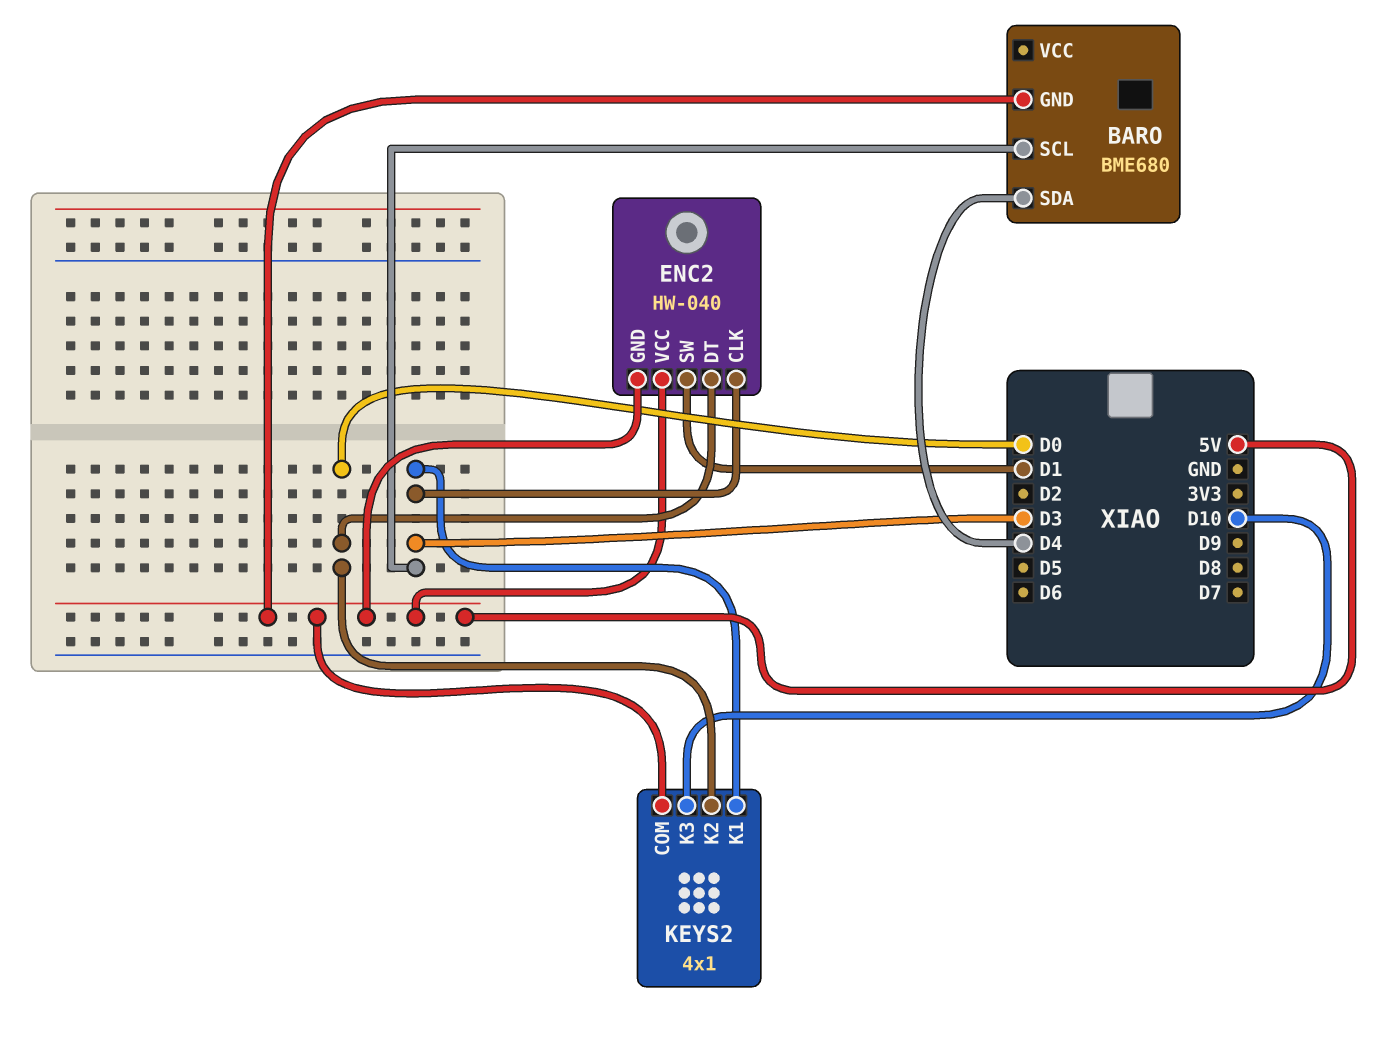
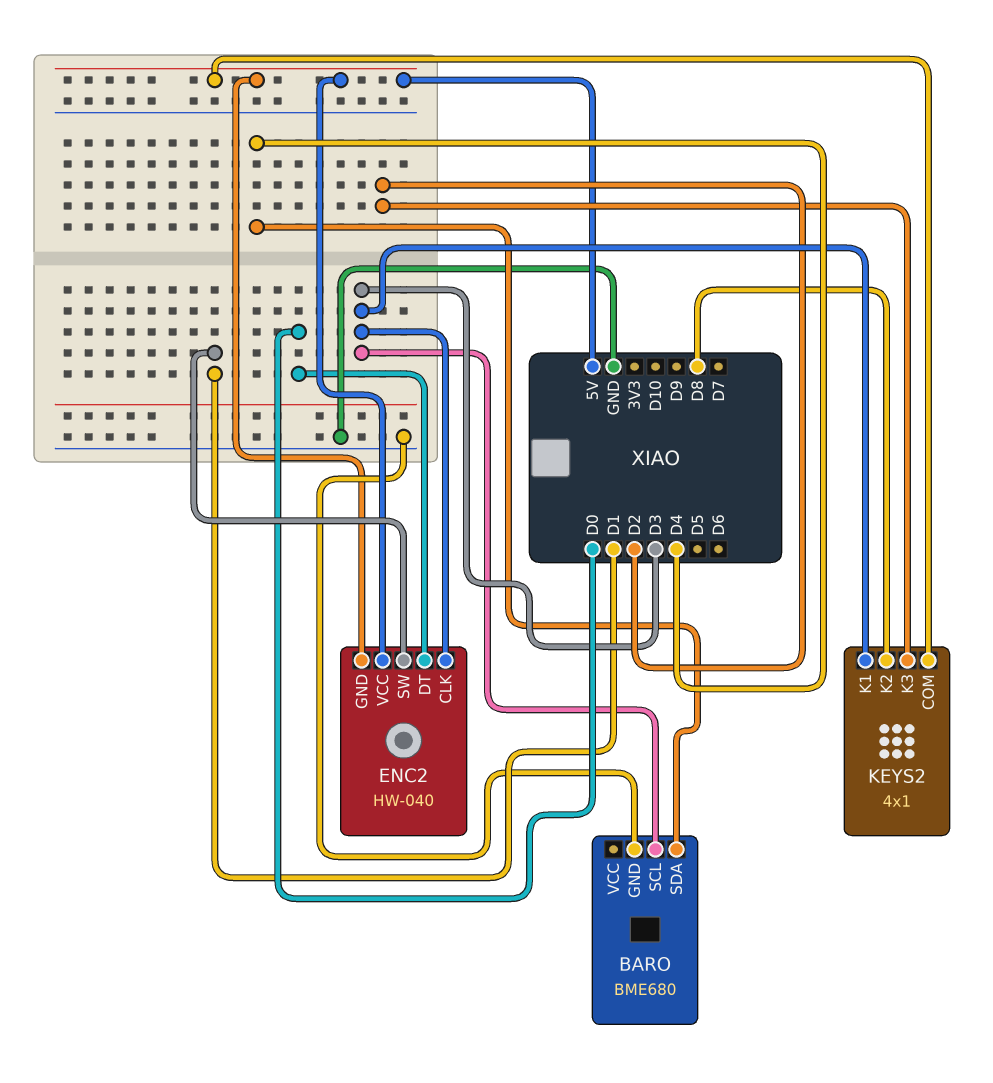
BARO pin GND: 5V -> GND
KEYS2 pin K2: D0 -> D8
KEYS2 pin K3: D10 -> D2

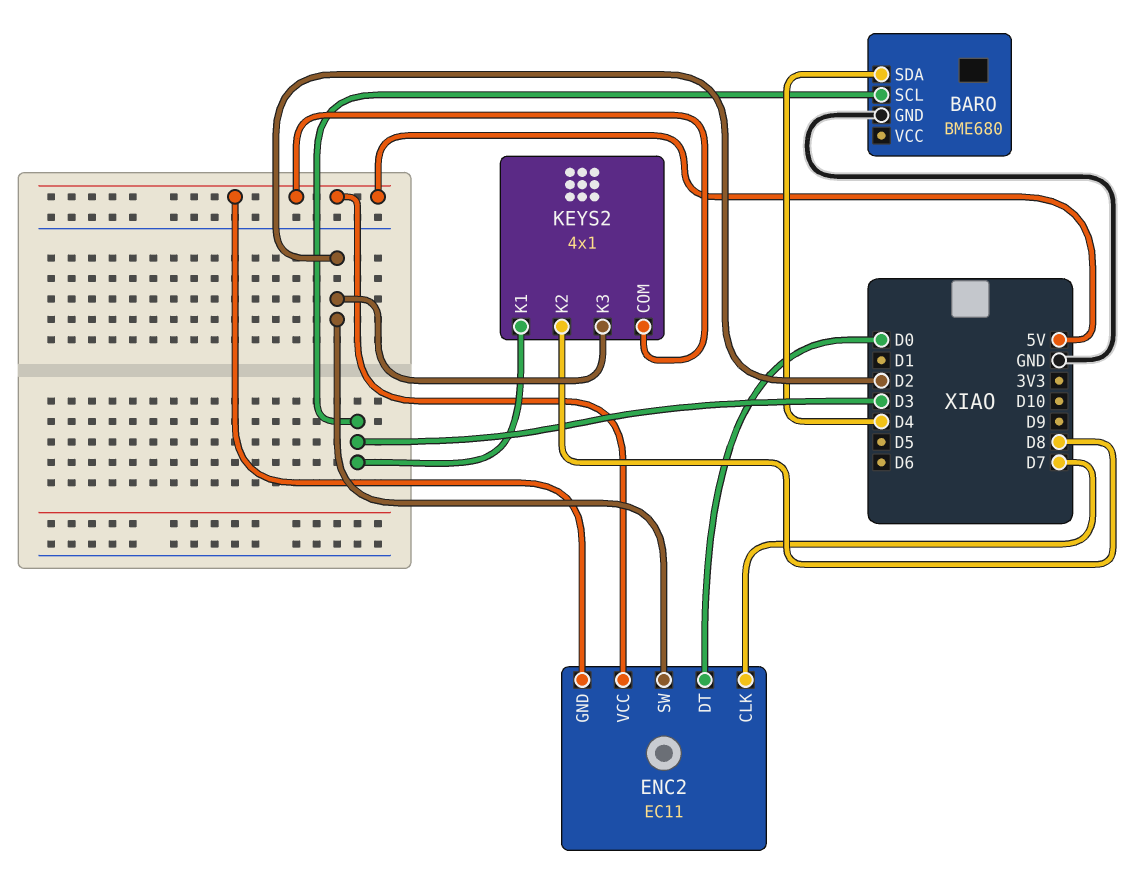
ENC2: HW-040 -> EC11
ENC2 pin CLK: D3 -> D7
ENC2 pin SW: D1 -> D2

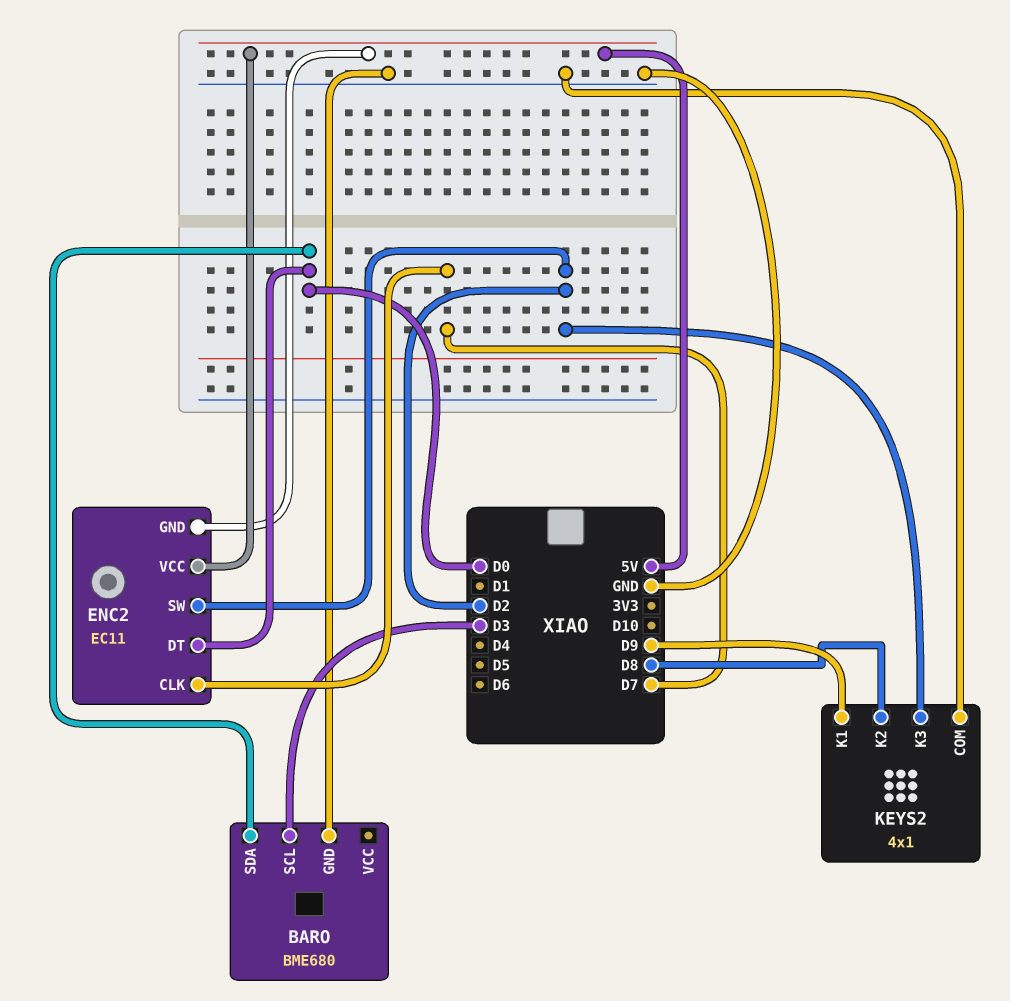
BARO pin SDA: D4 -> D0
KEYS2 pin COM: 5V -> GND
KEYS2 pin K1: D3 -> D9

